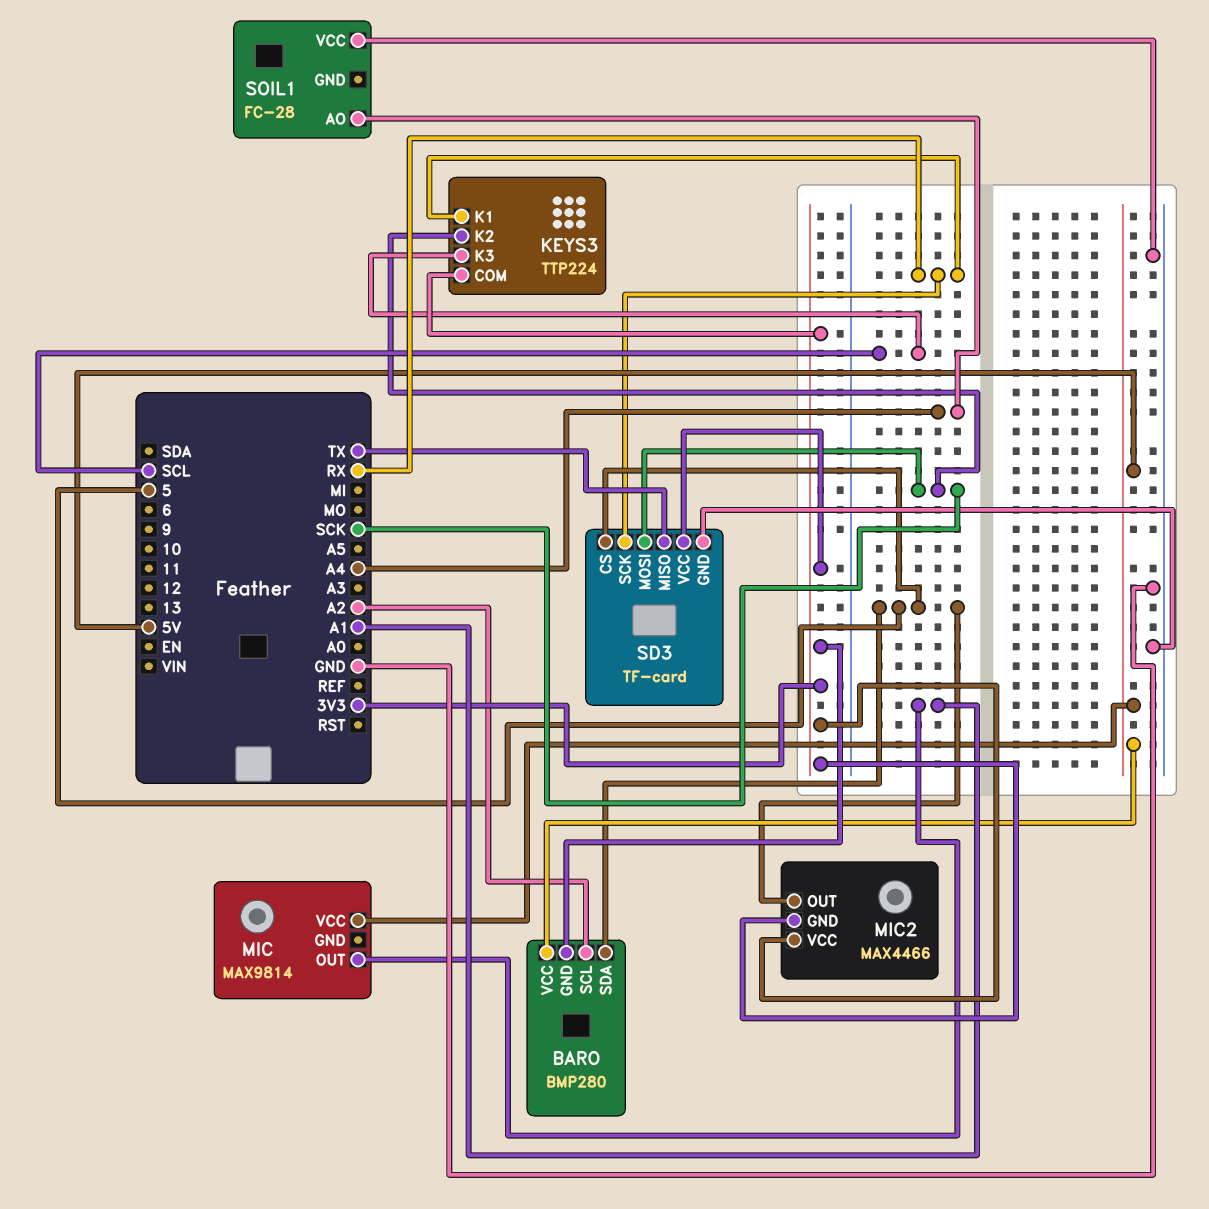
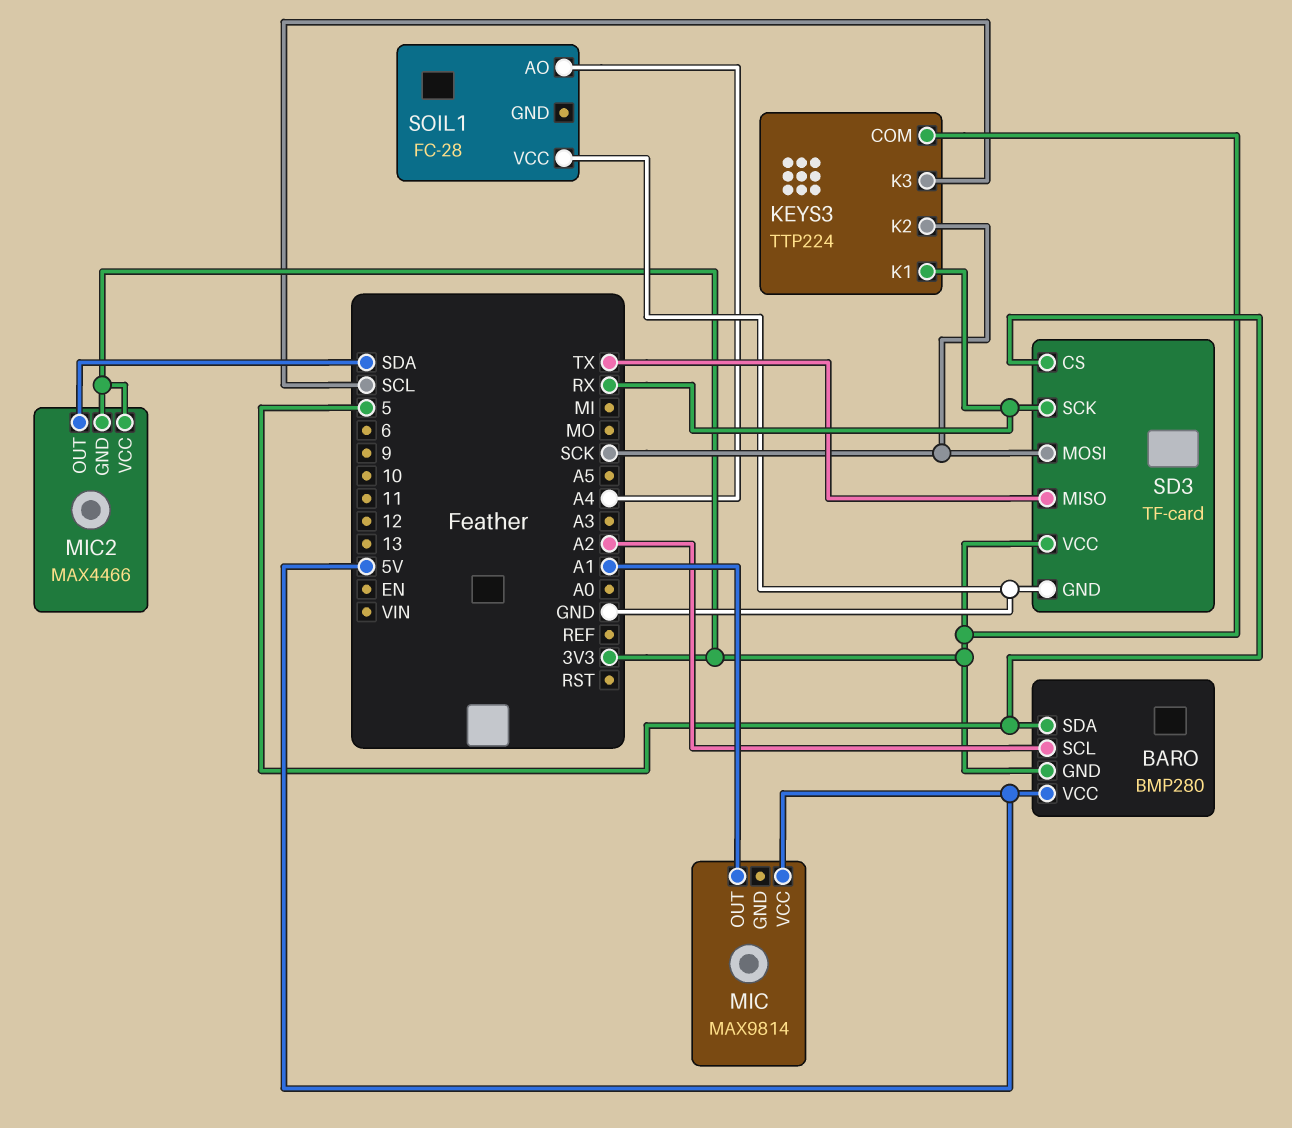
MIC2 pin OUT: 5 -> SDA

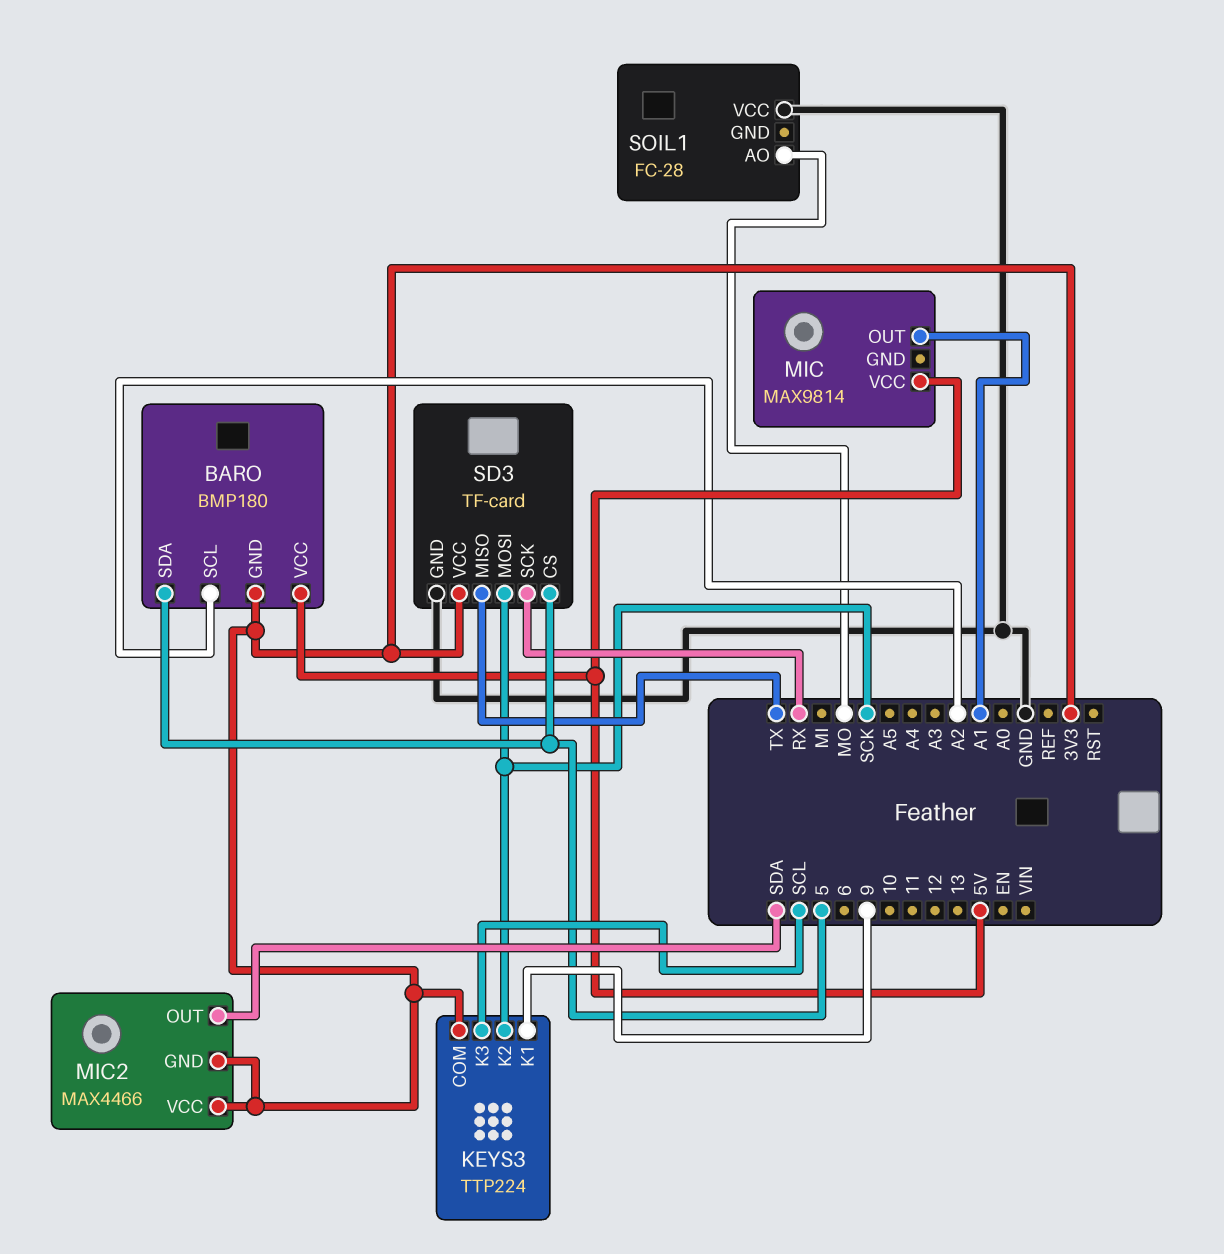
BARO: BMP280 -> BMP180
KEYS3 pin K1: RX -> 9
SOIL1 pin AO: A4 -> MO

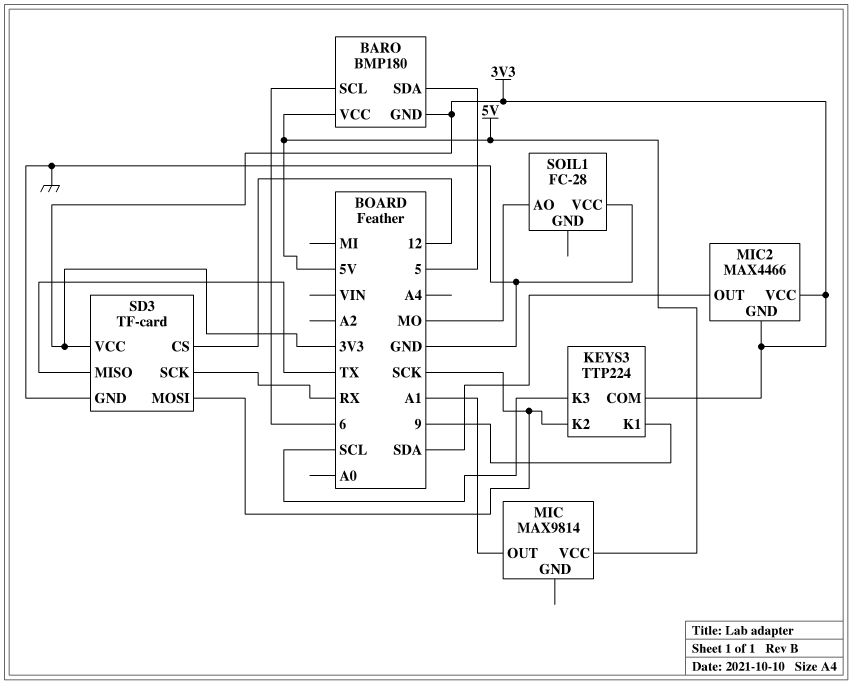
BARO pin SCL: A2 -> 6
SD3 pin CS: 5 -> 12

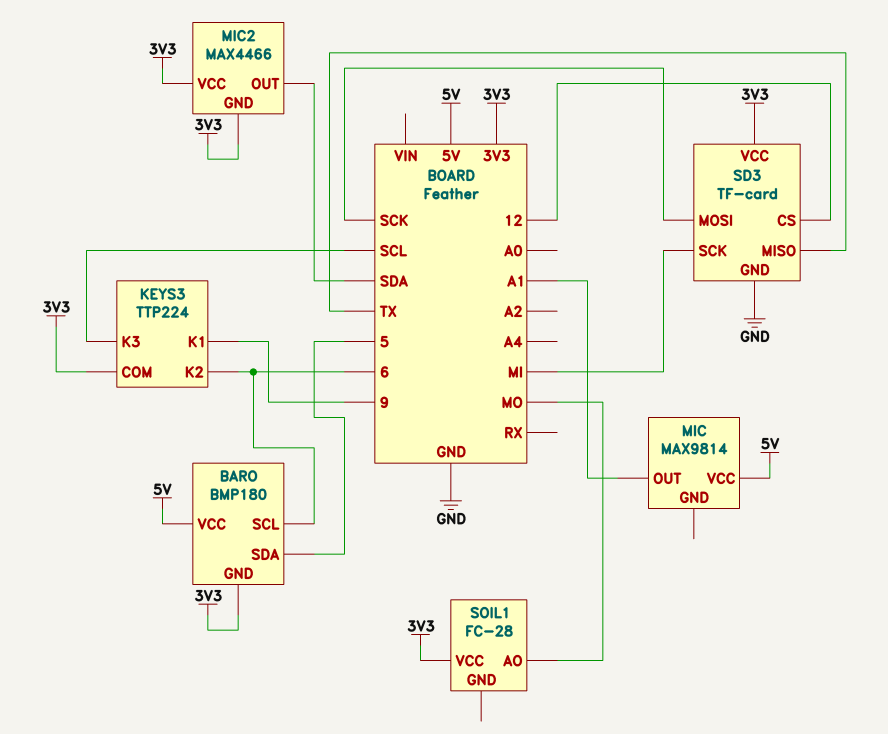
KEYS3 pin K2: SCK -> 6
SD3 pin SCK: RX -> MI
SOIL1 pin VCC: GND -> 3V3

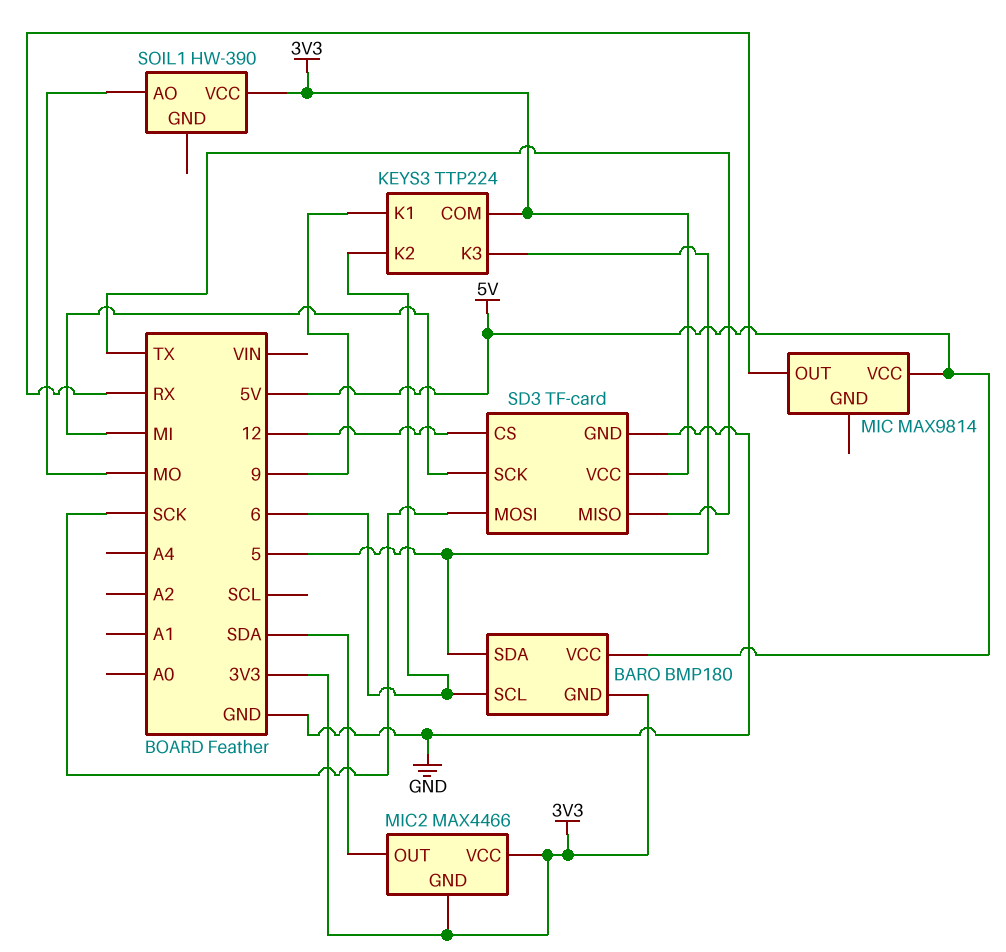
KEYS3 pin K3: SCL -> 5
MIC pin OUT: A1 -> RX
SOIL1: FC-28 -> HW-390

